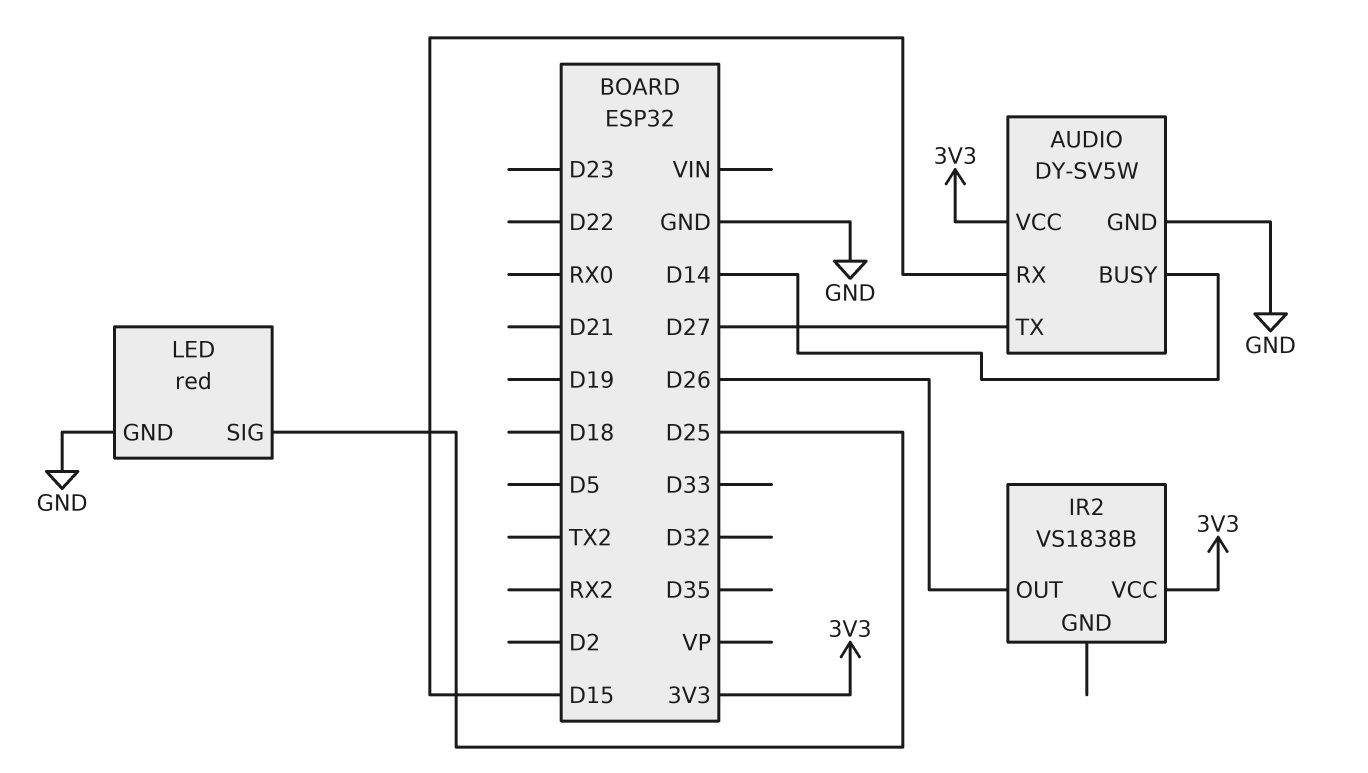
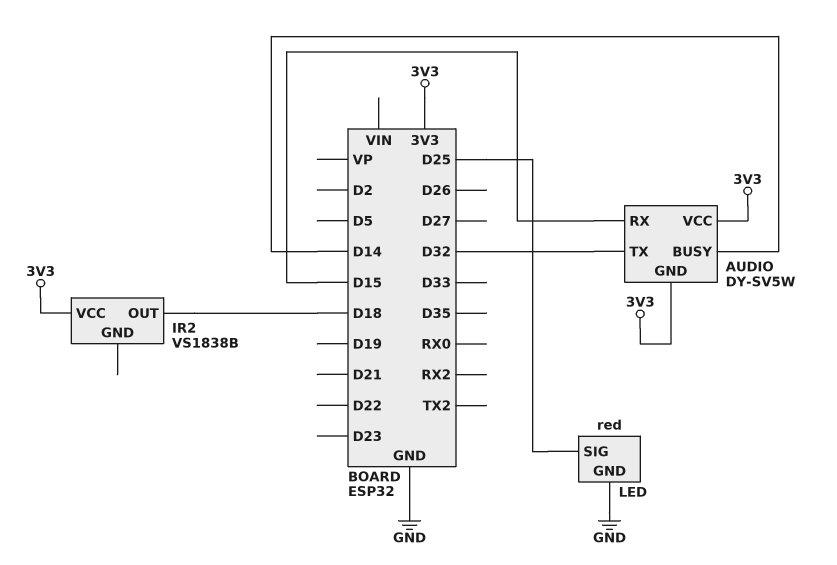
AUDIO pin GND: GND -> 3V3
AUDIO pin TX: D27 -> D32
IR2 pin OUT: D26 -> D18

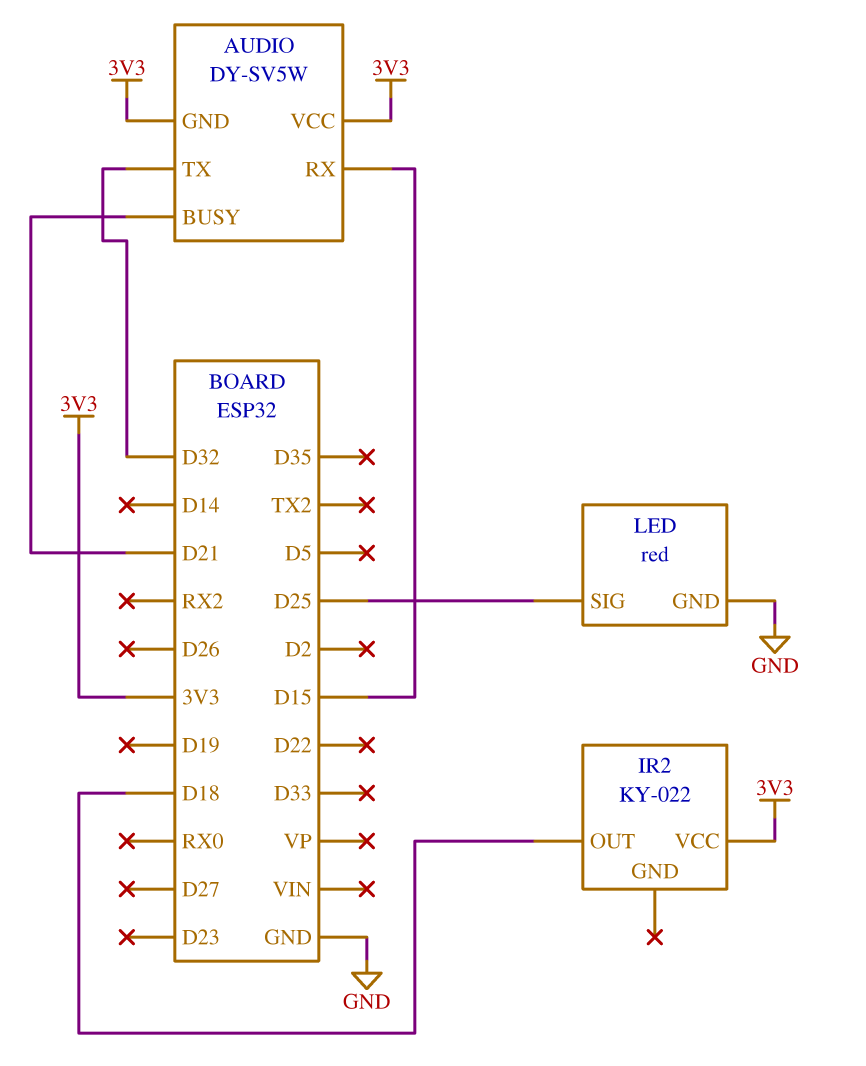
AUDIO pin BUSY: D14 -> D21
IR2: VS1838B -> KY-022

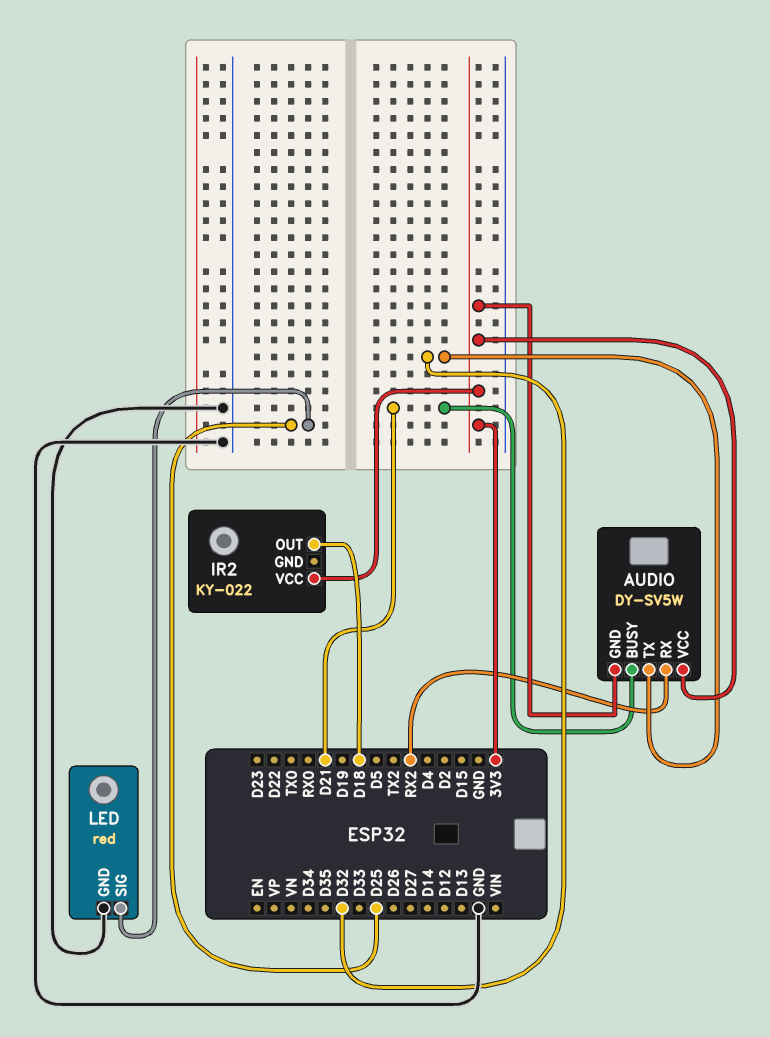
AUDIO pin RX: D15 -> RX2

